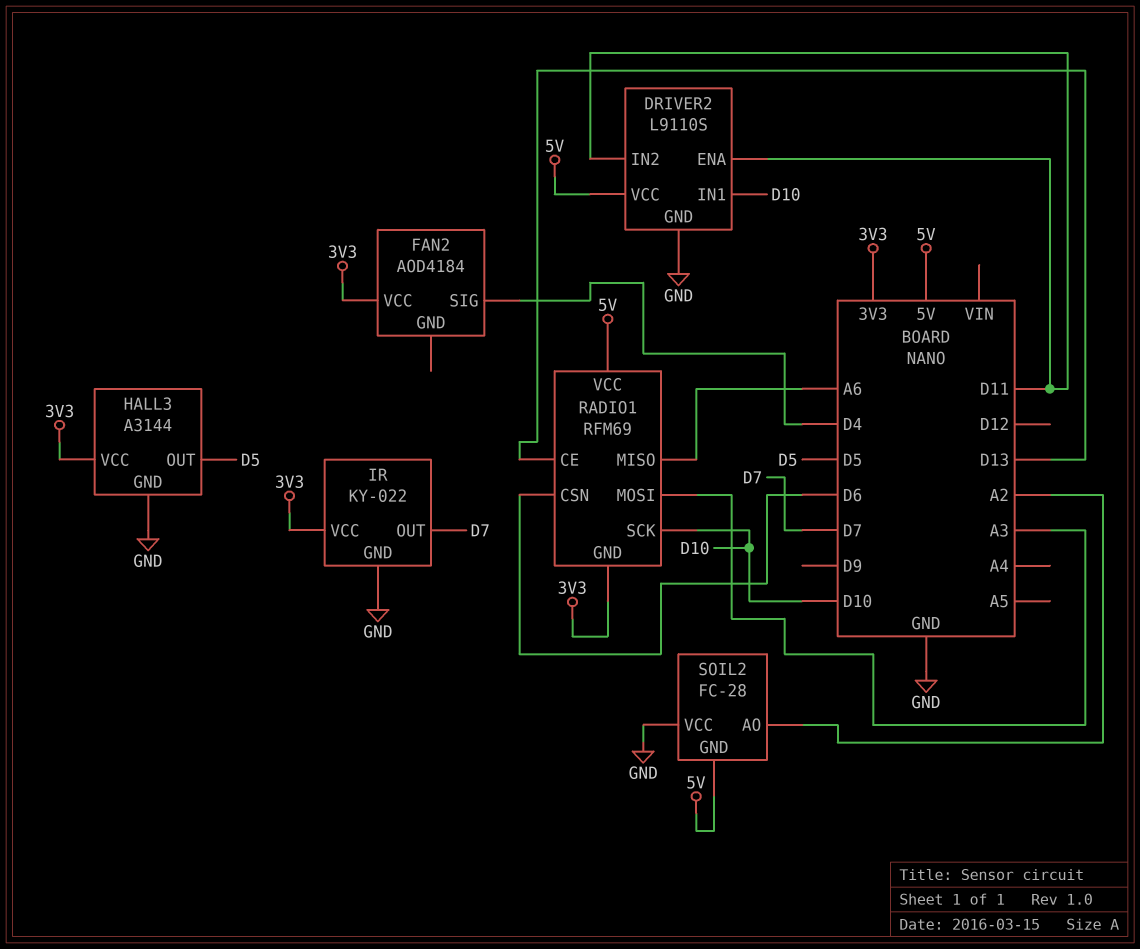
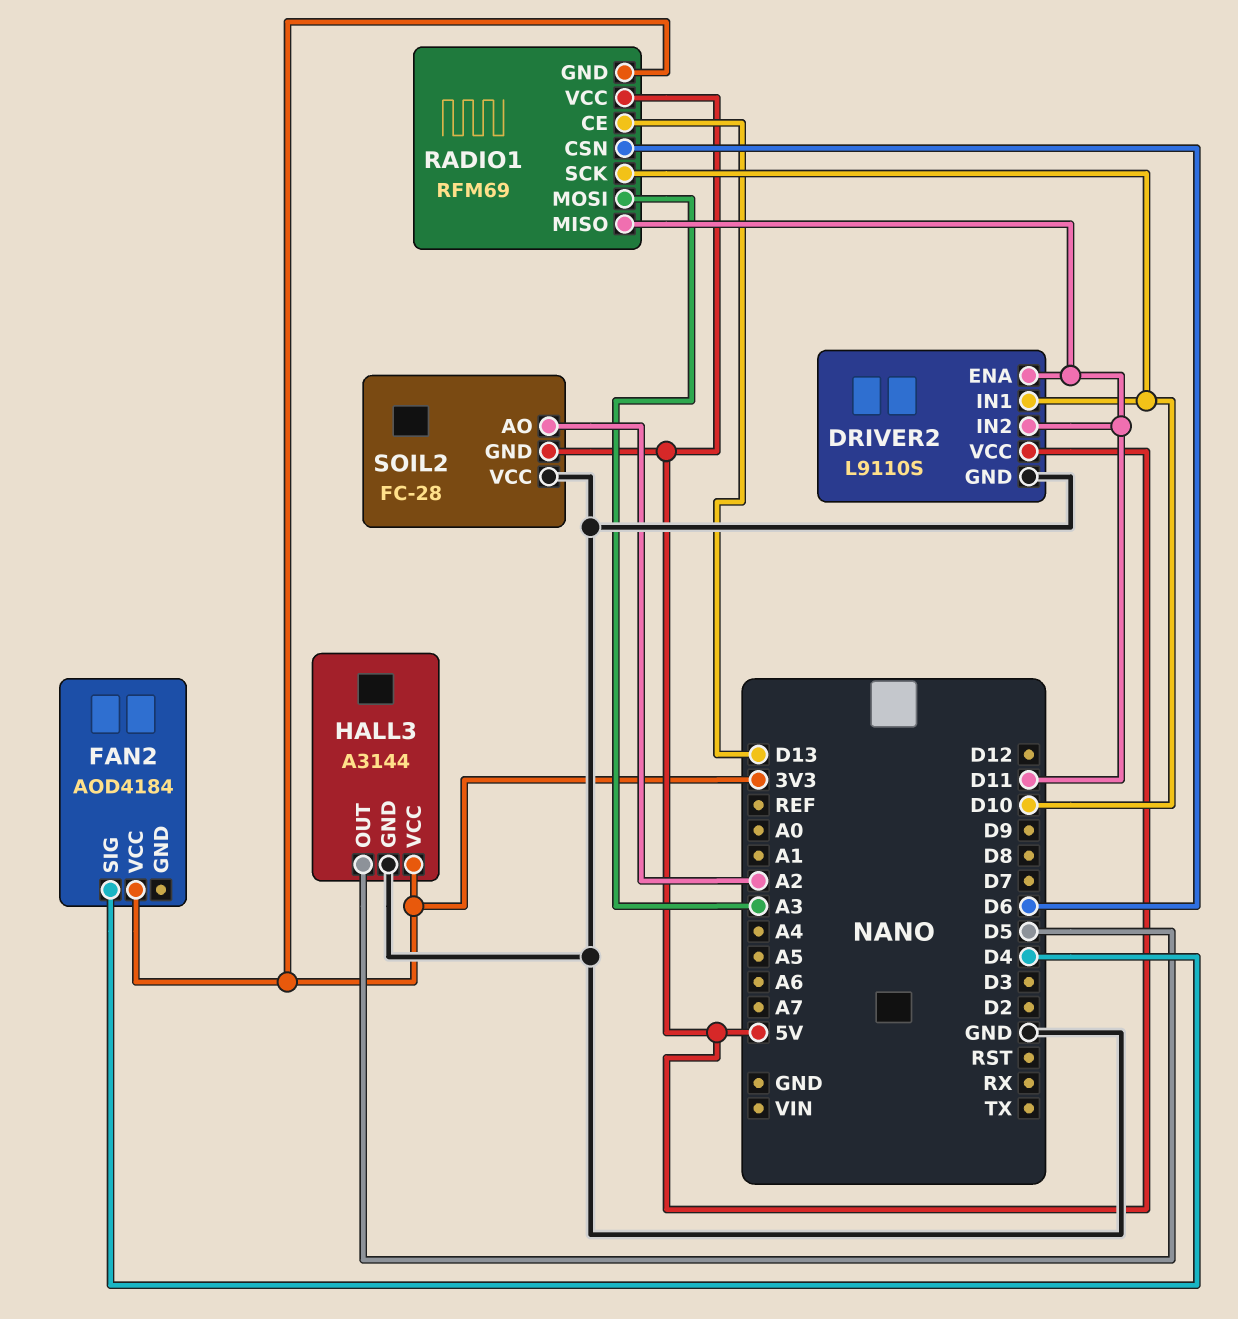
IR: KY-022 -> none
IR pin GND: GND -> none
IR pin OUT: D7 -> none
IR pin VCC: 3V3 -> none
RADIO1 pin MISO: A6 -> D11

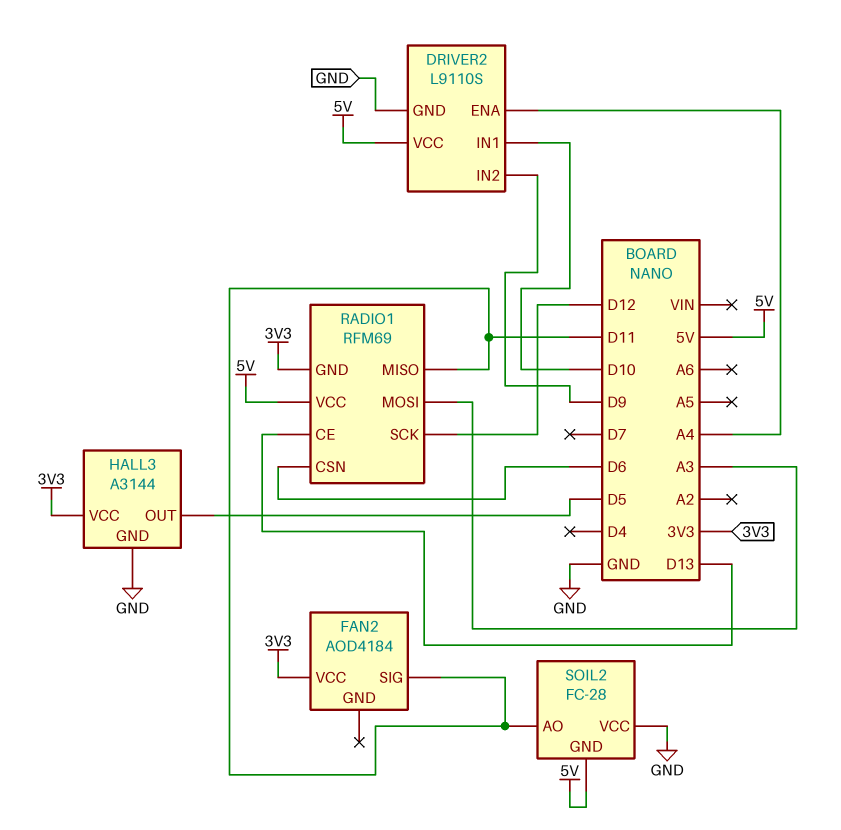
DRIVER2 pin ENA: D11 -> A4
DRIVER2 pin IN2: D11 -> D9
FAN2 pin SIG: D4 -> D11
RADIO1 pin SCK: D10 -> D12
SOIL2 pin AO: A2 -> D11

